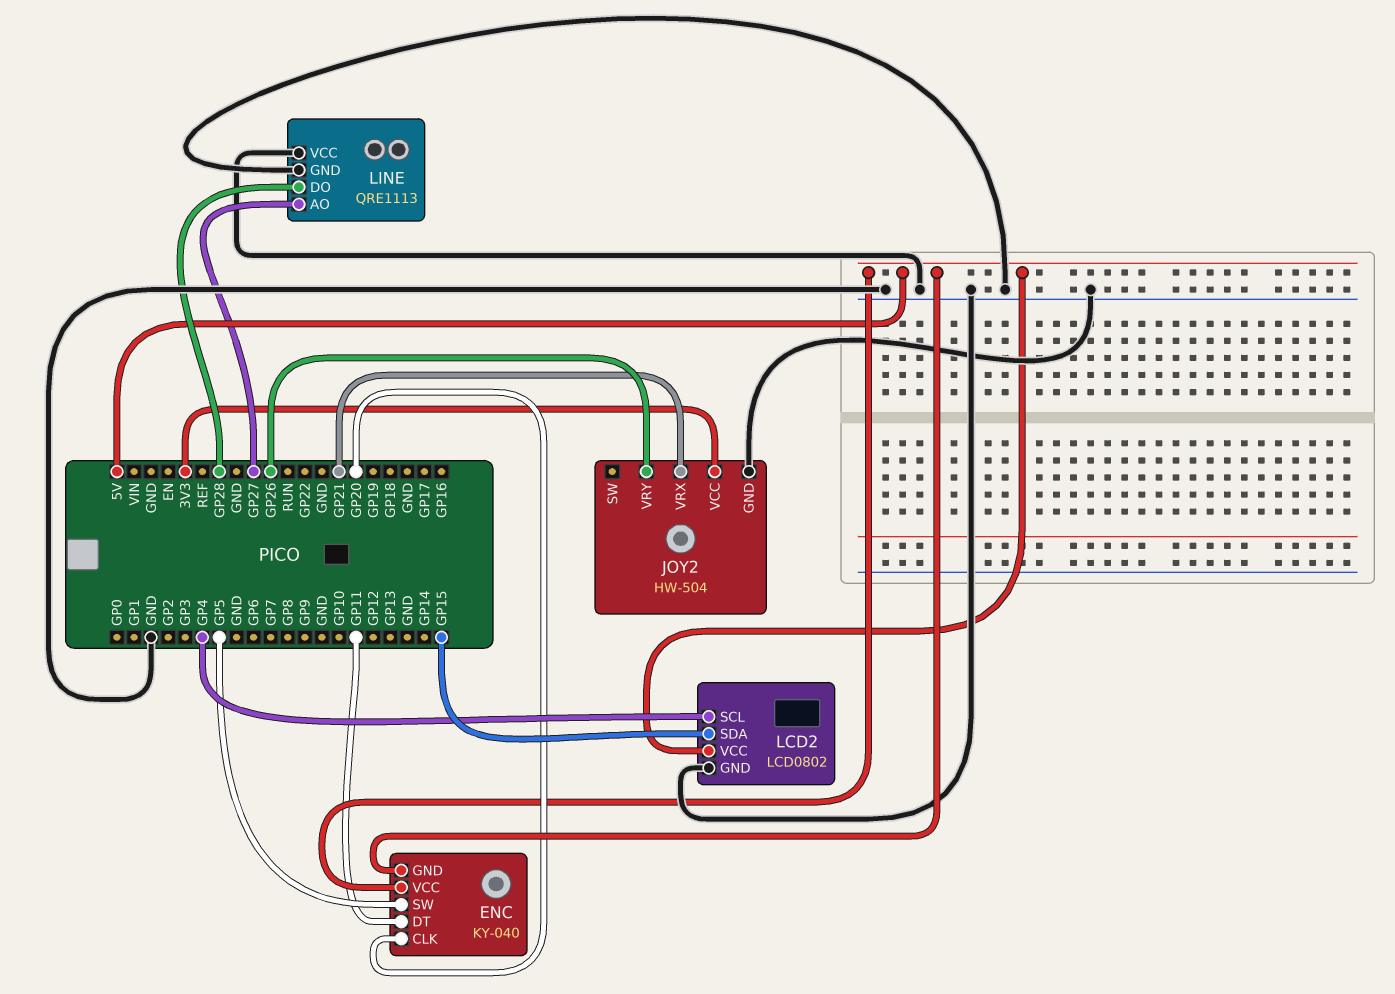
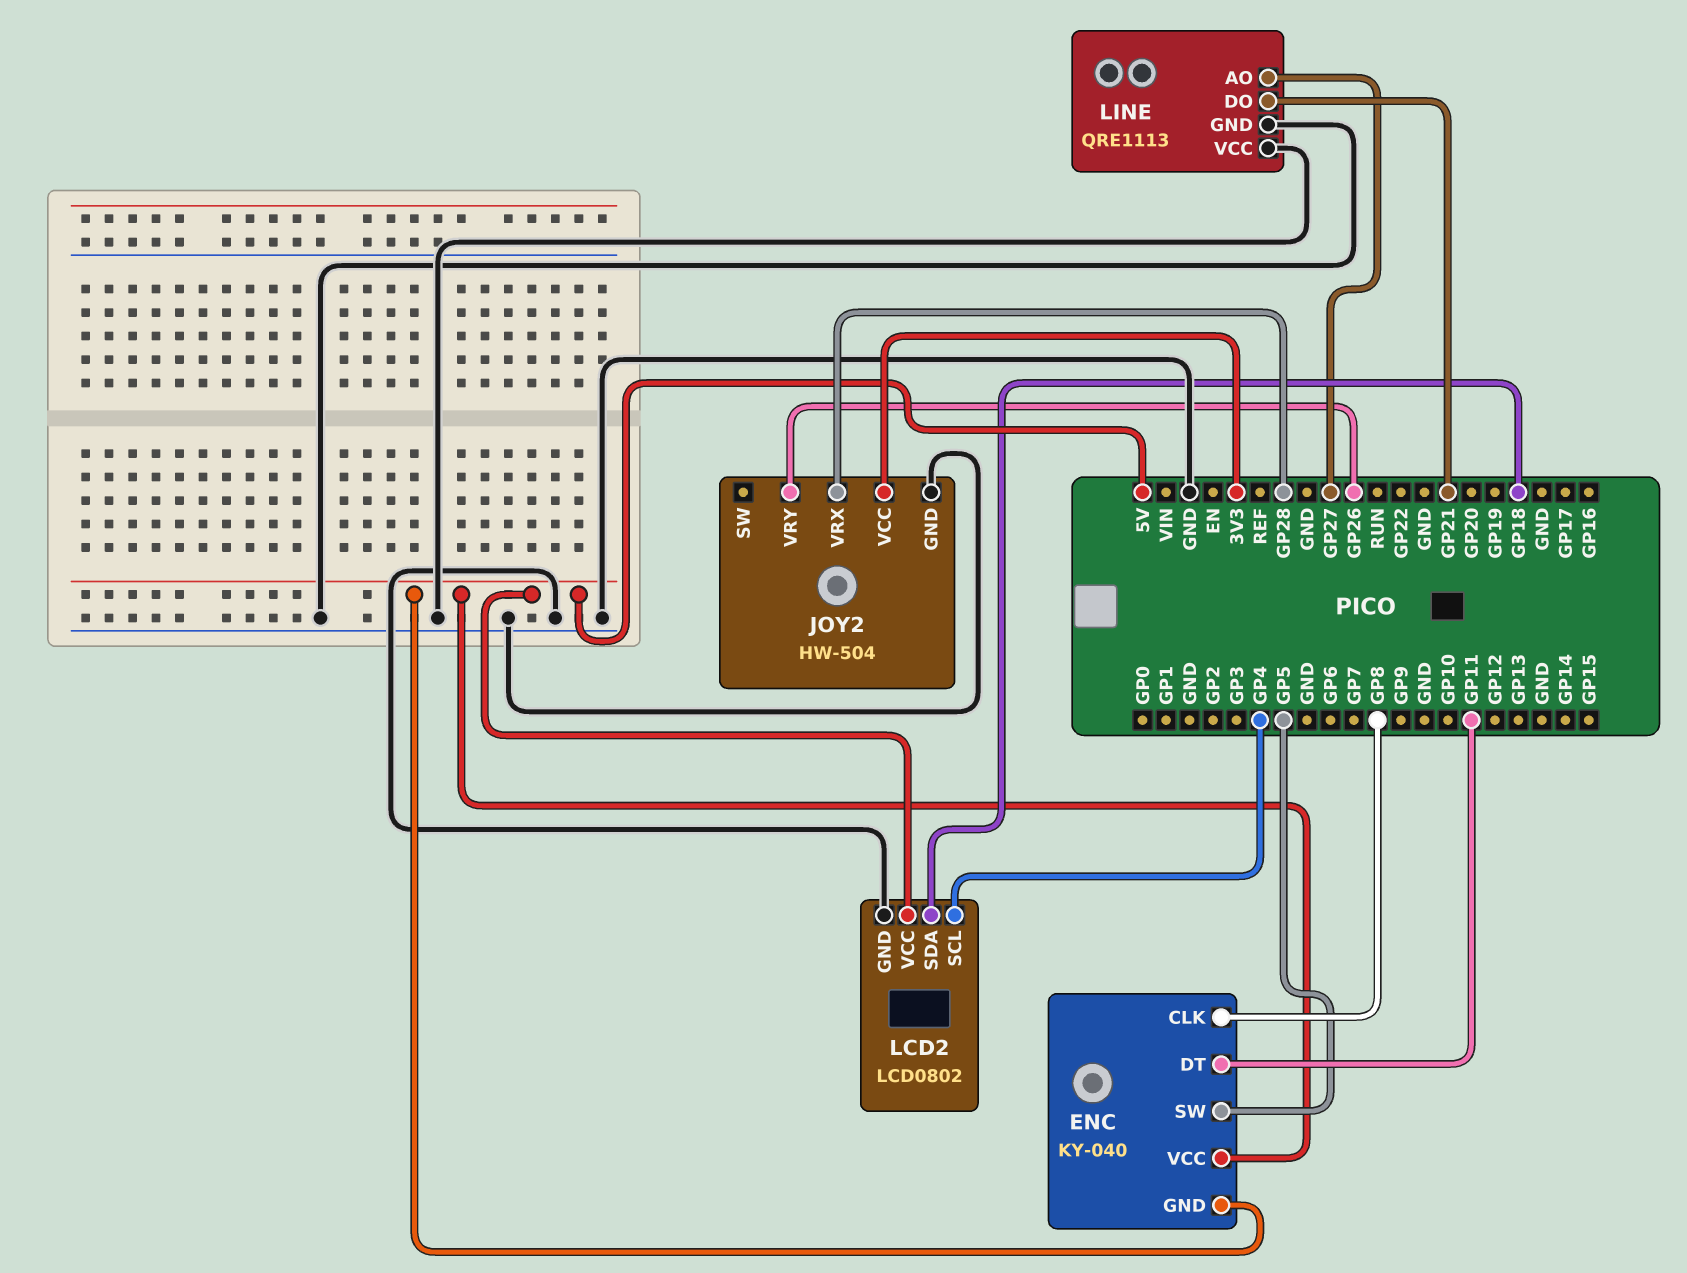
ENC pin CLK: GP20 -> GP8
JOY2 pin VRX: GP21 -> GP28
LCD2 pin SDA: GP15 -> GP18
LINE pin DO: GP28 -> GP21

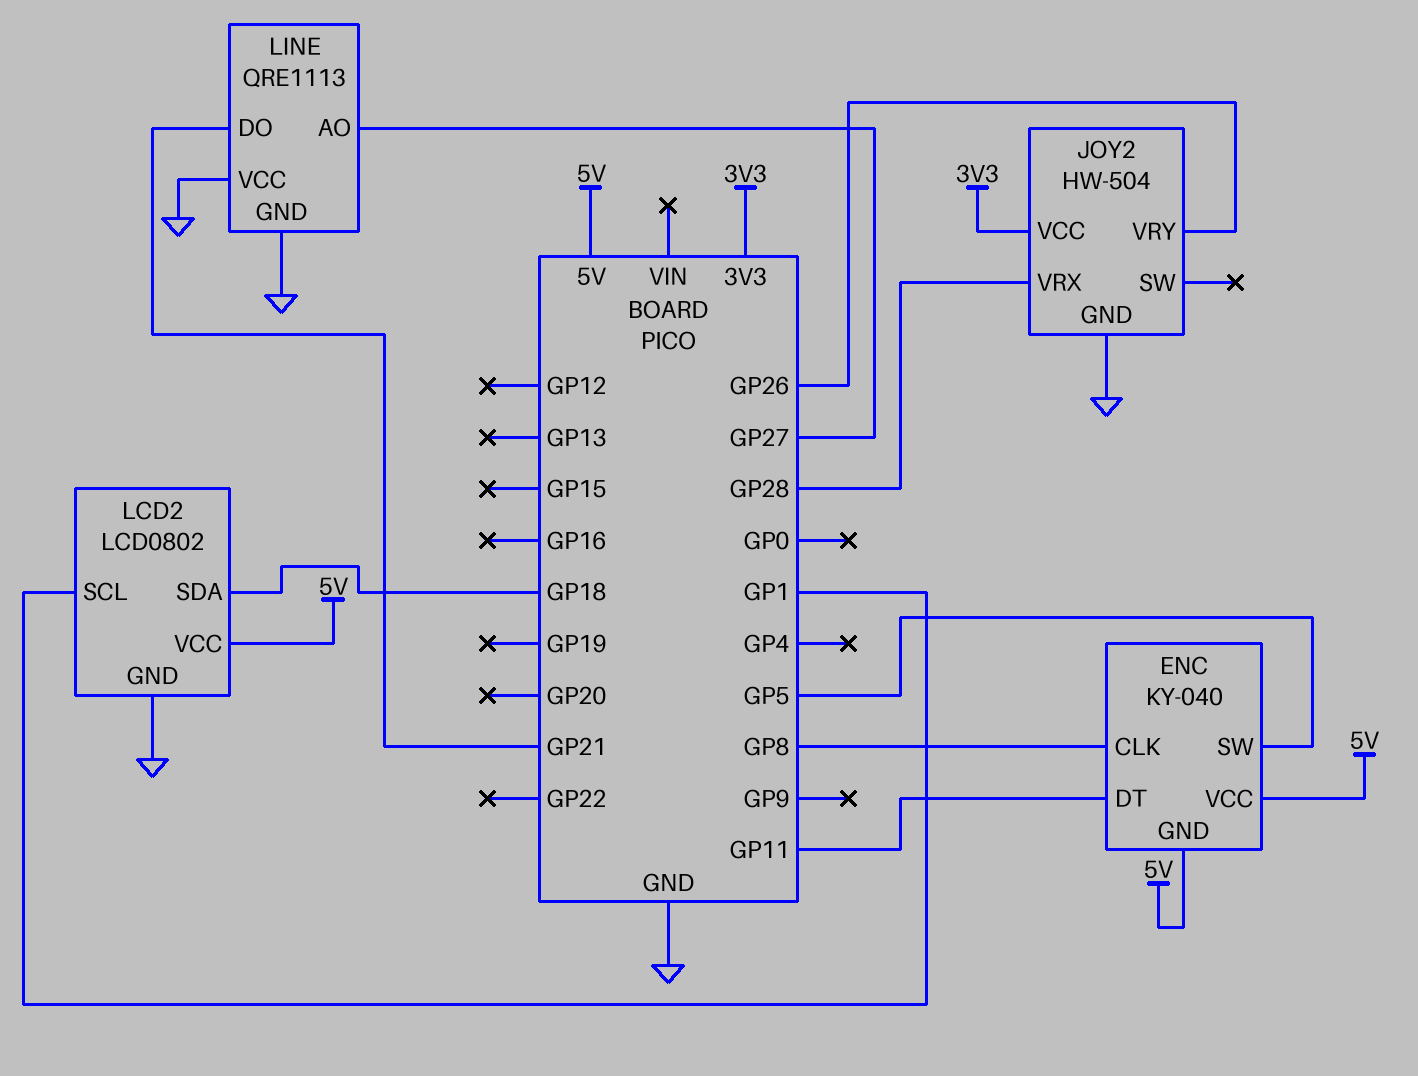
LCD2 pin SCL: GP4 -> GP1

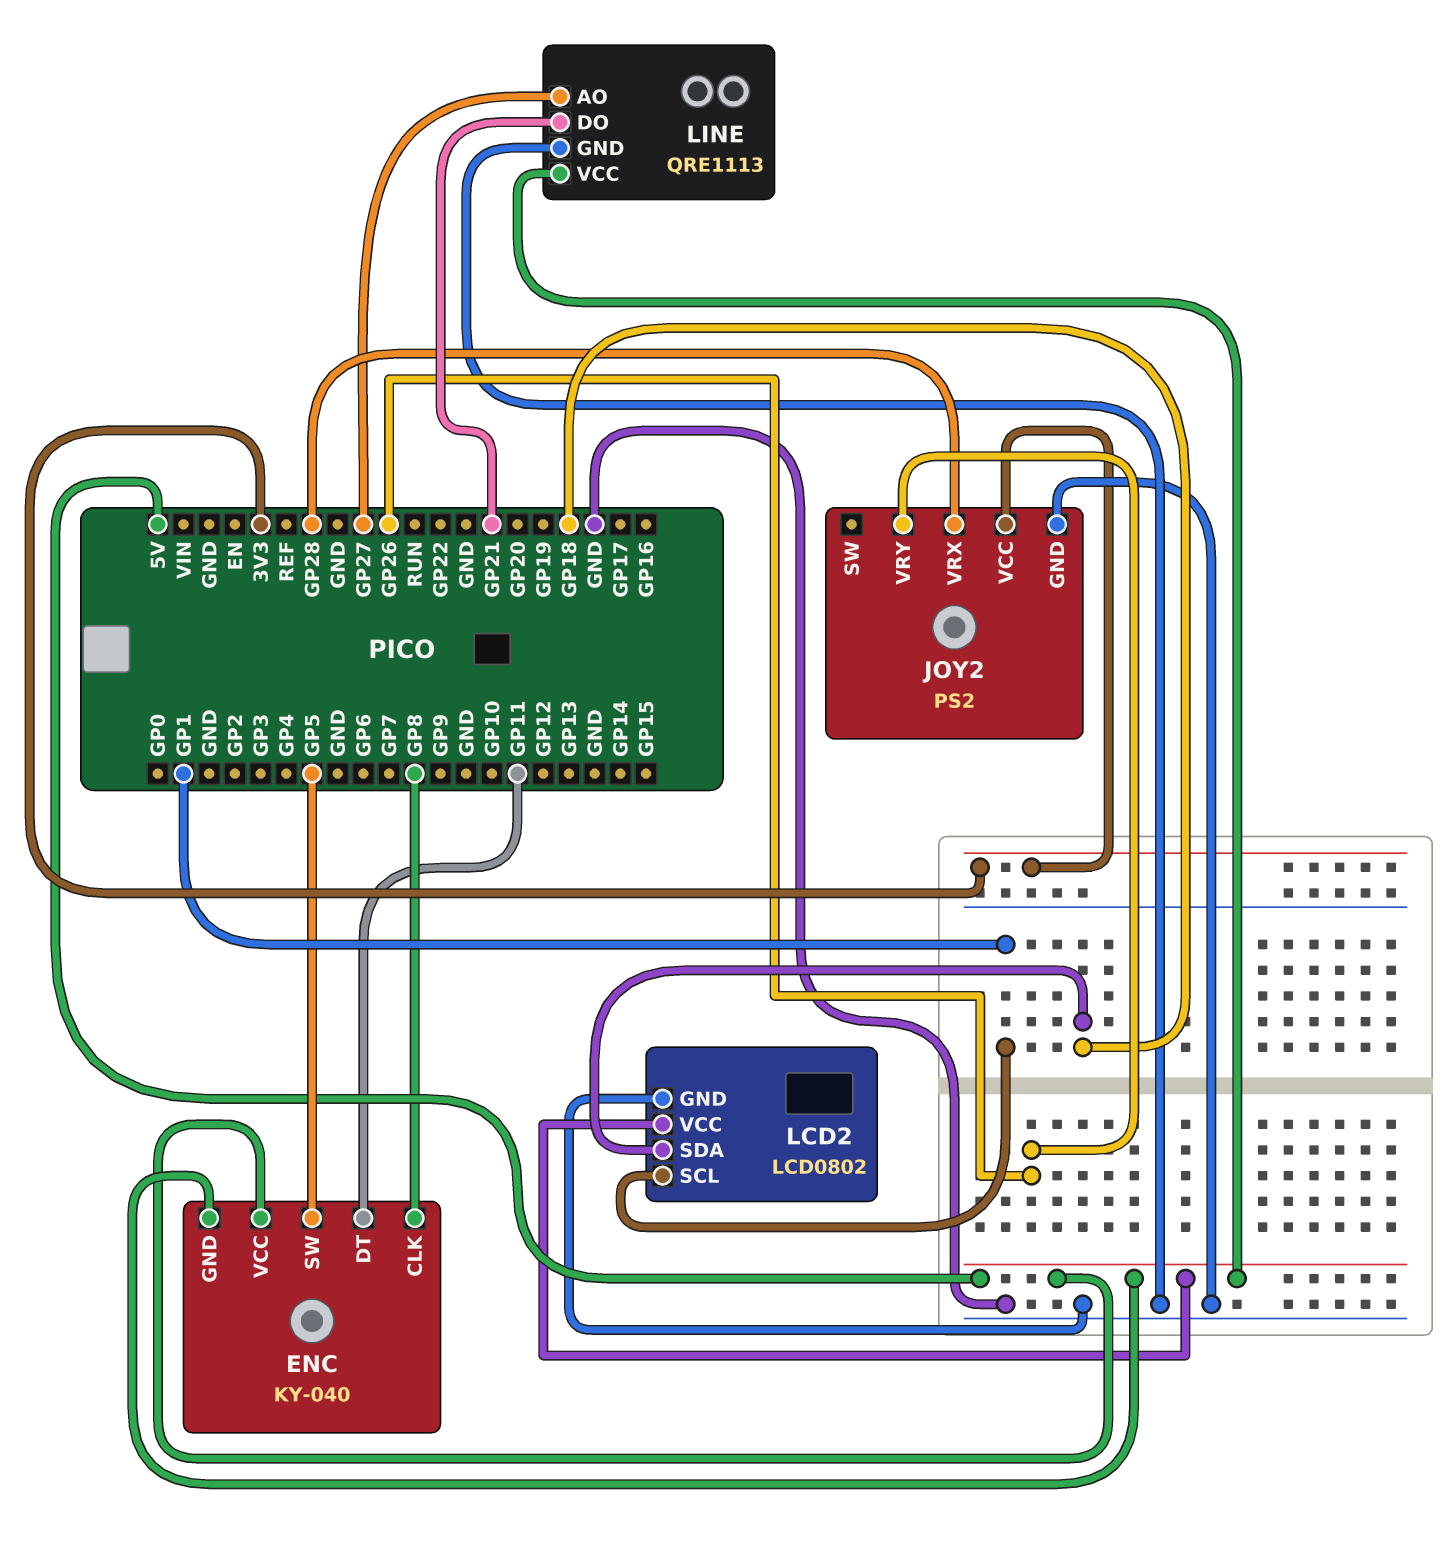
JOY2: HW-504 -> PS2
LINE pin VCC: GND -> 5V

